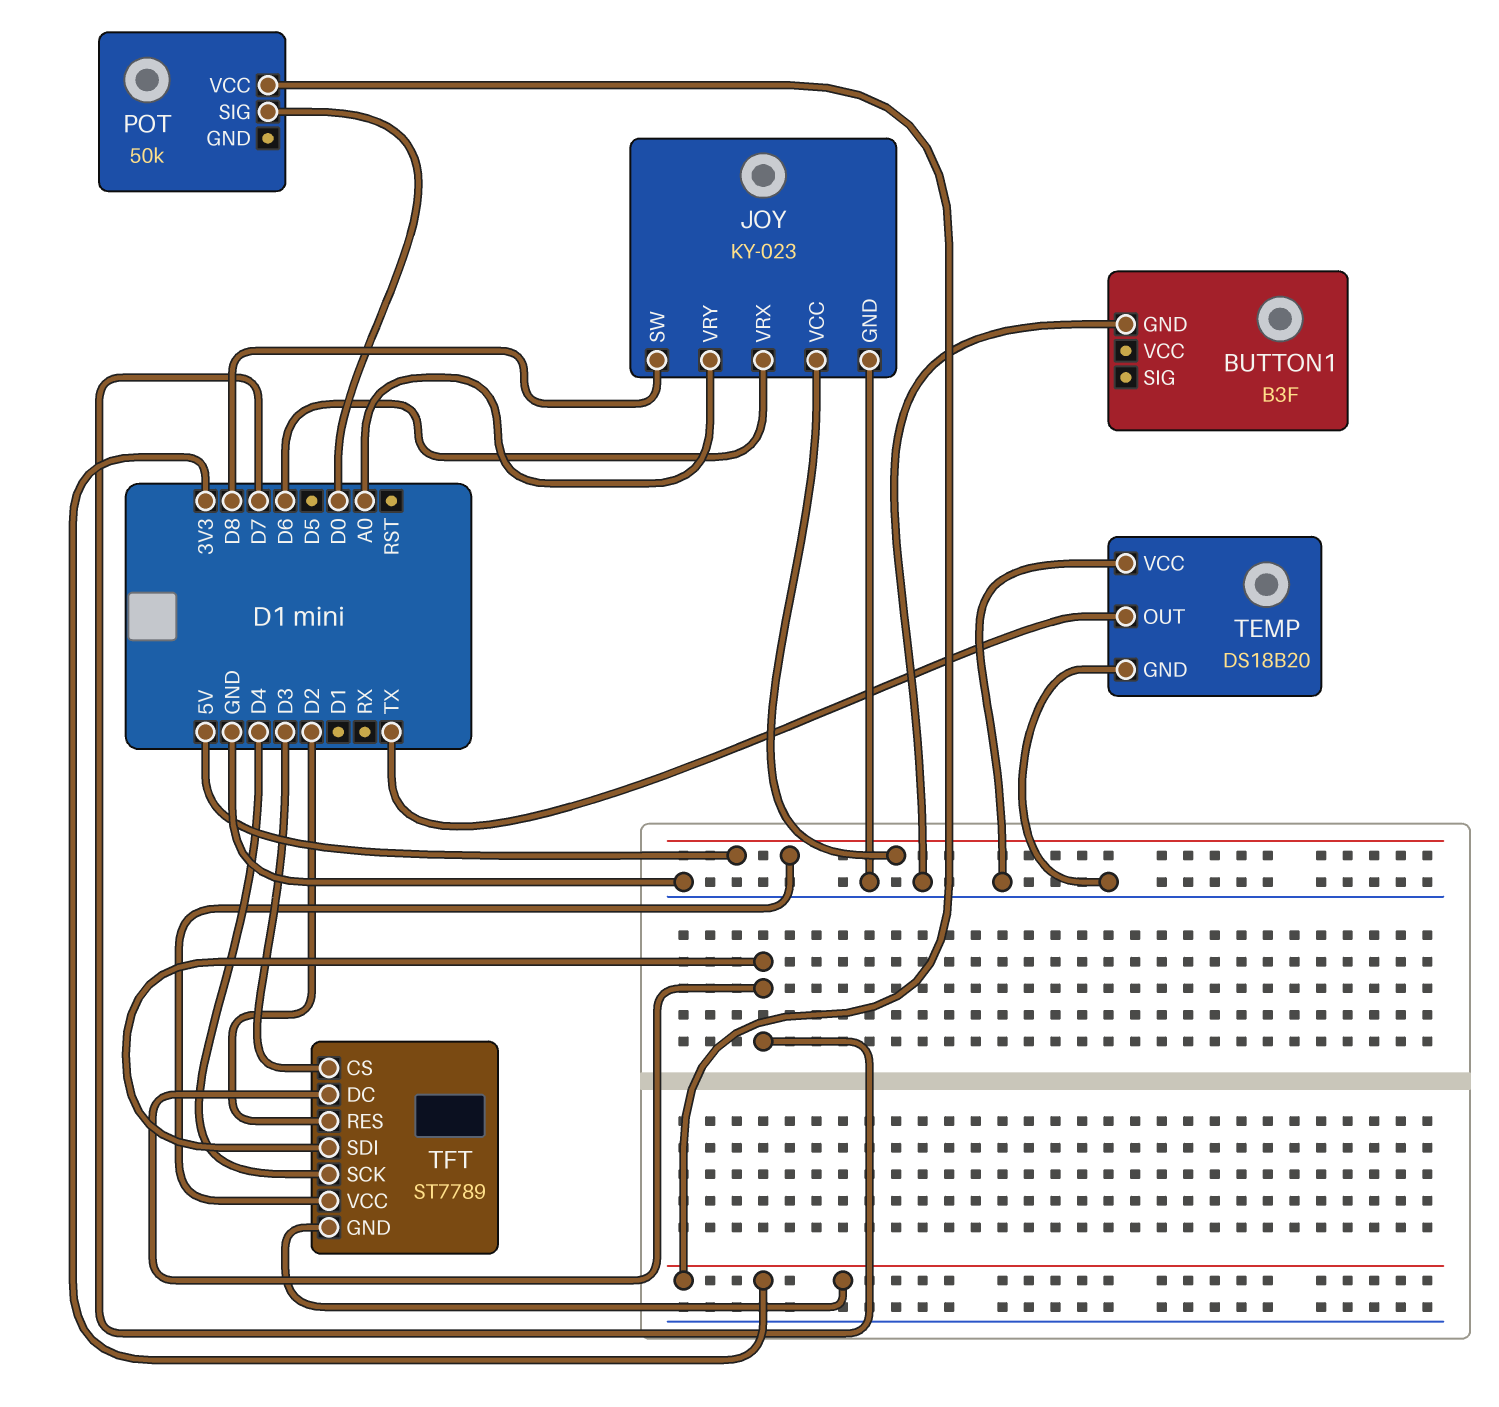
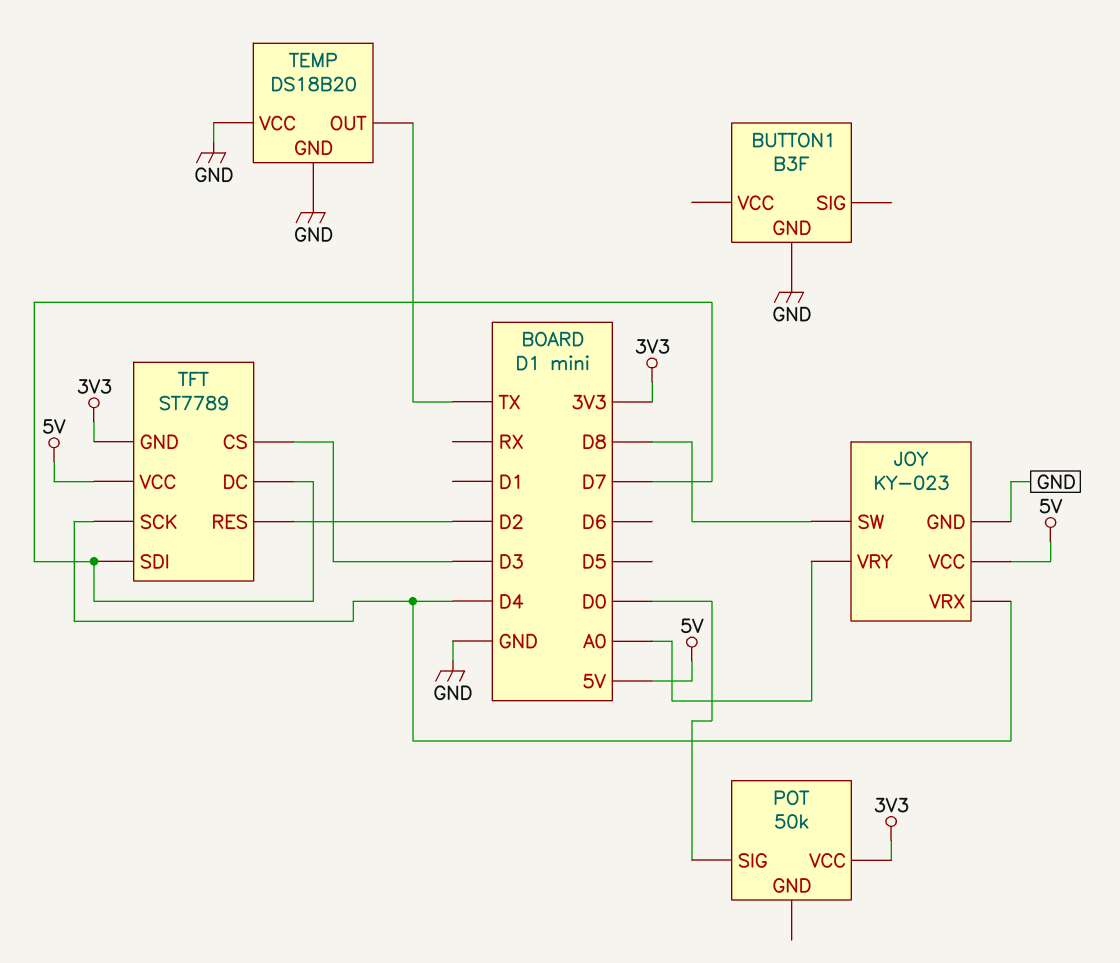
JOY pin VRX: D6 -> D4

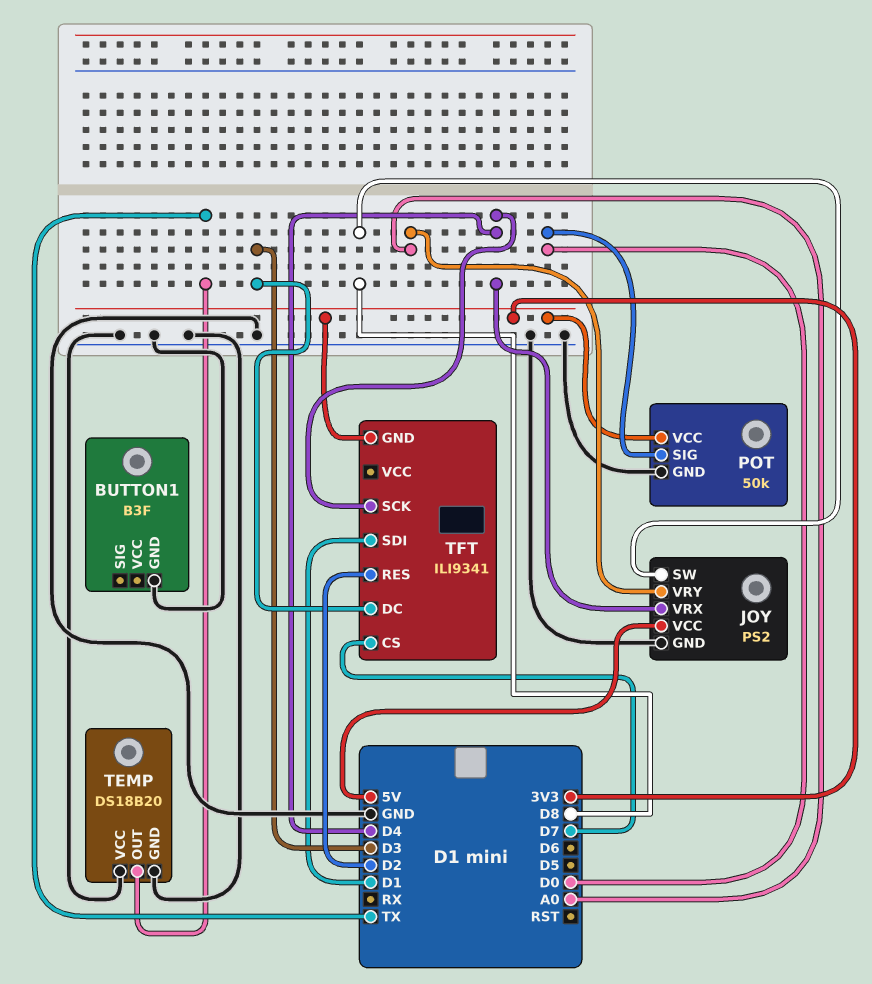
JOY: KY-023 -> PS2
POT pin GND: none -> GND
TFT: ST7789 -> ILI9341
TFT pin CS: D3 -> D7
TFT pin DC: D7 -> D3
TFT pin SDI: D7 -> D1
TFT pin VCC: 5V -> none

